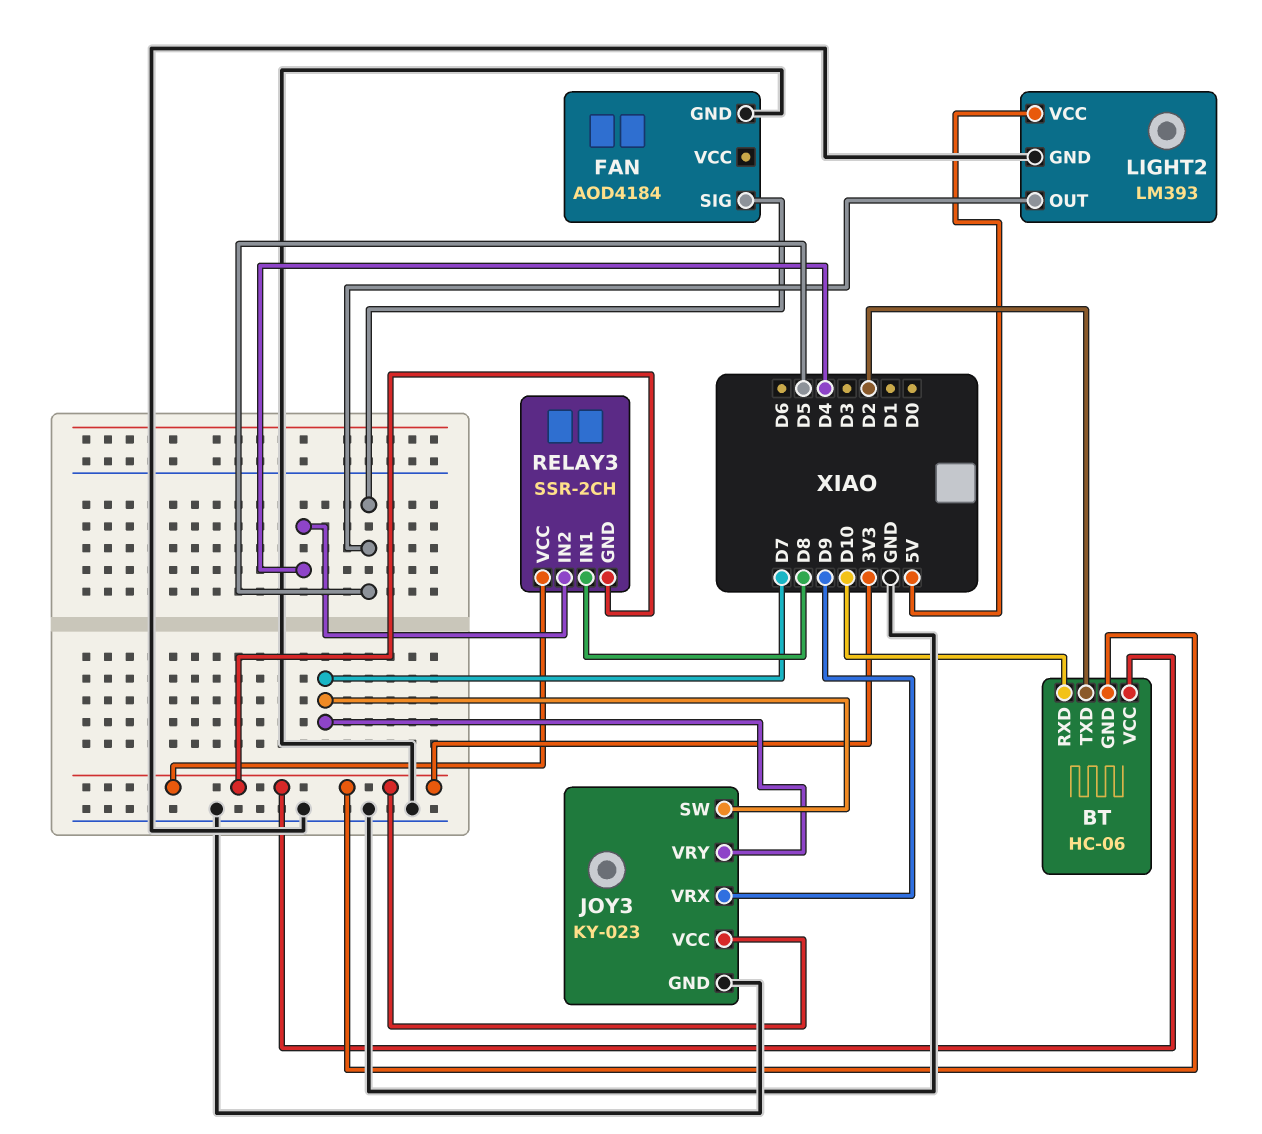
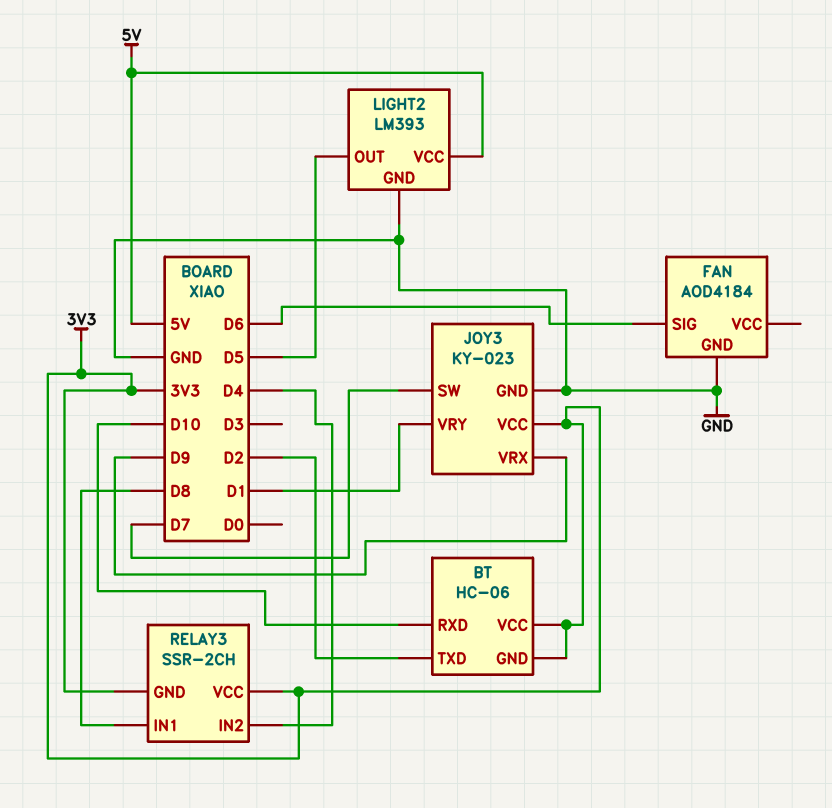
FAN pin SIG: D5 -> D6
JOY3 pin VRY: D7 -> D1

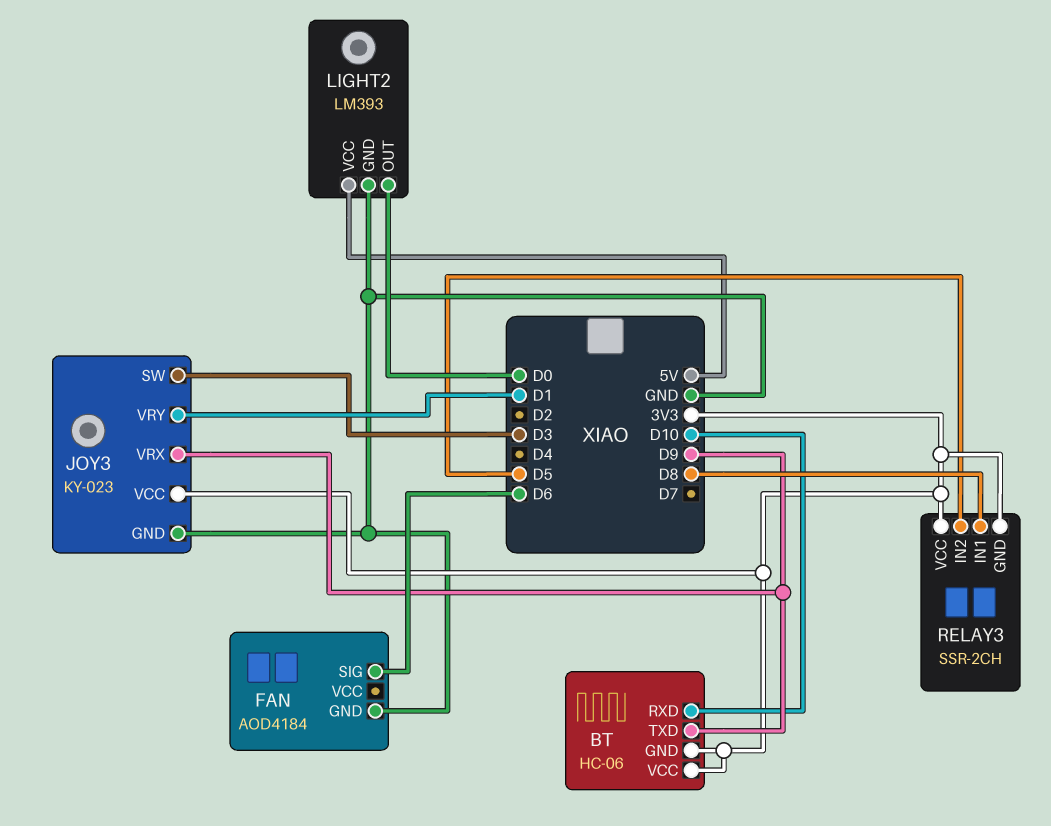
BT pin TXD: D2 -> D9
JOY3 pin SW: D7 -> D3
LIGHT2 pin OUT: D5 -> D0
RELAY3 pin IN2: D4 -> D5

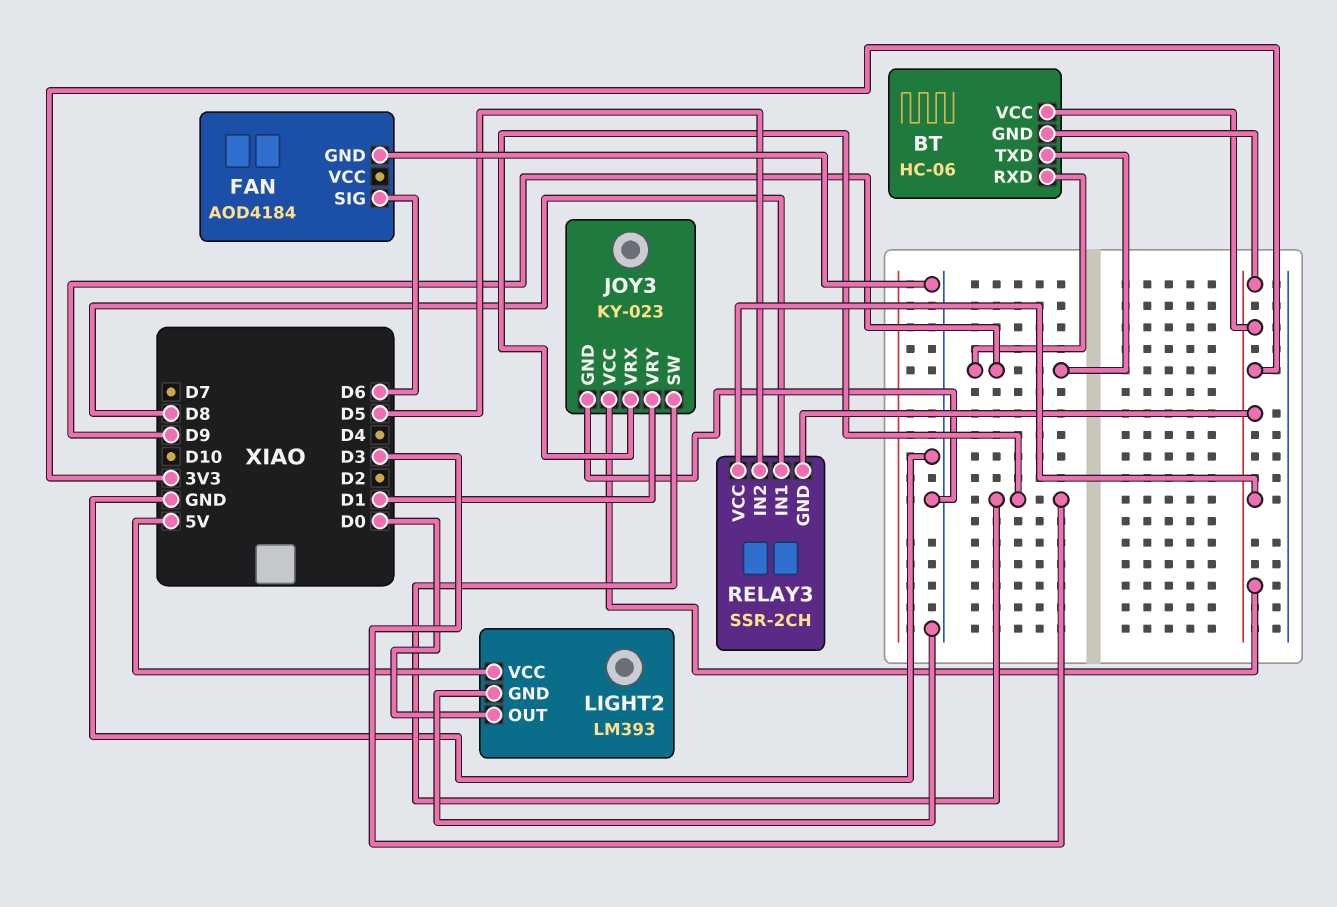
BT pin RXD: D10 -> D9
JOY3 pin VRX: D9 -> D3

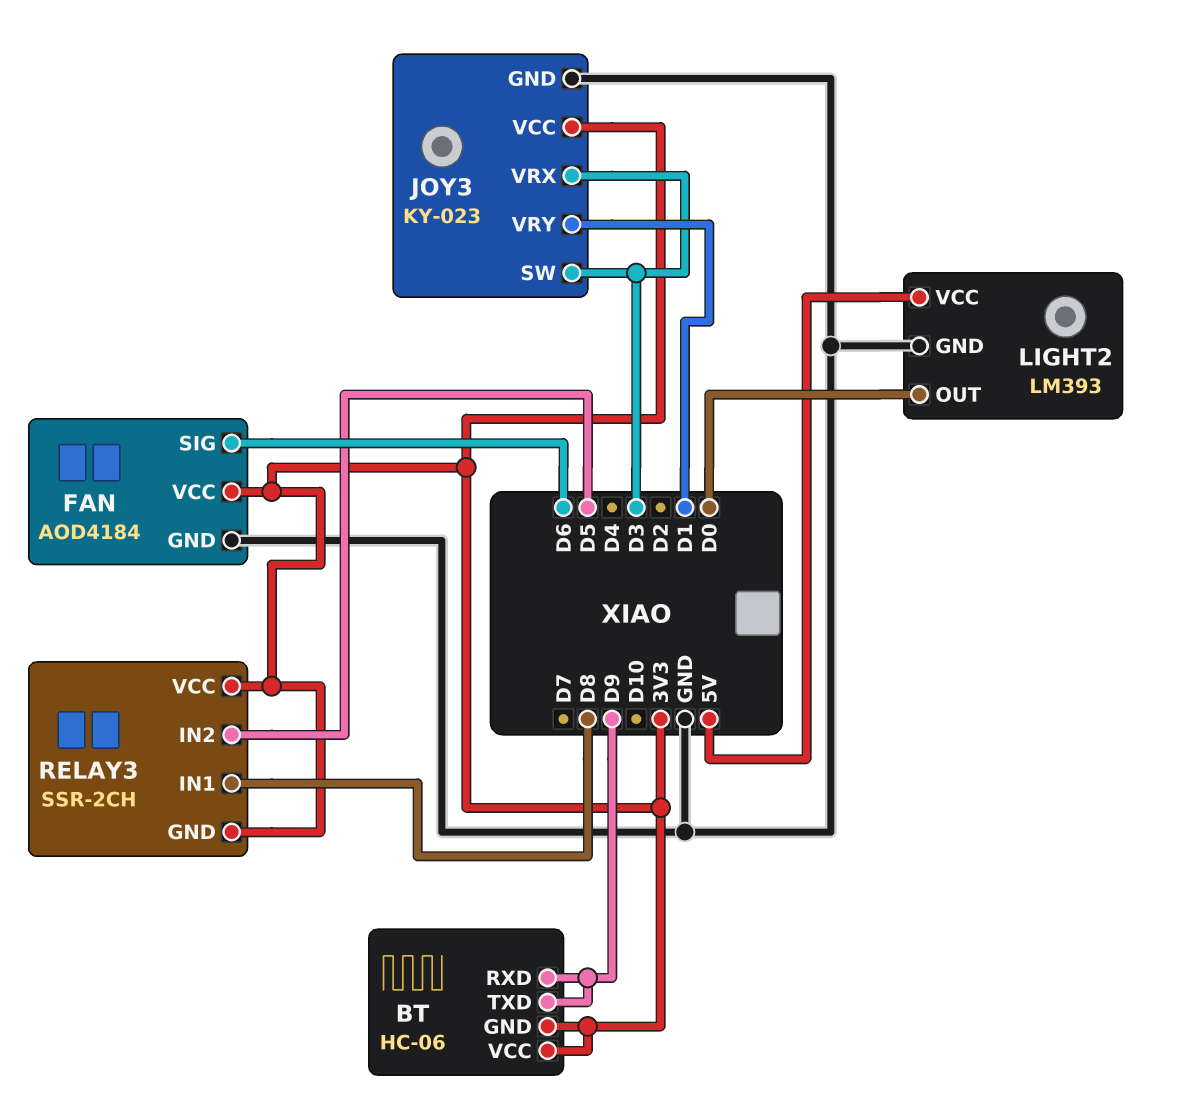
FAN pin VCC: none -> 3V3

